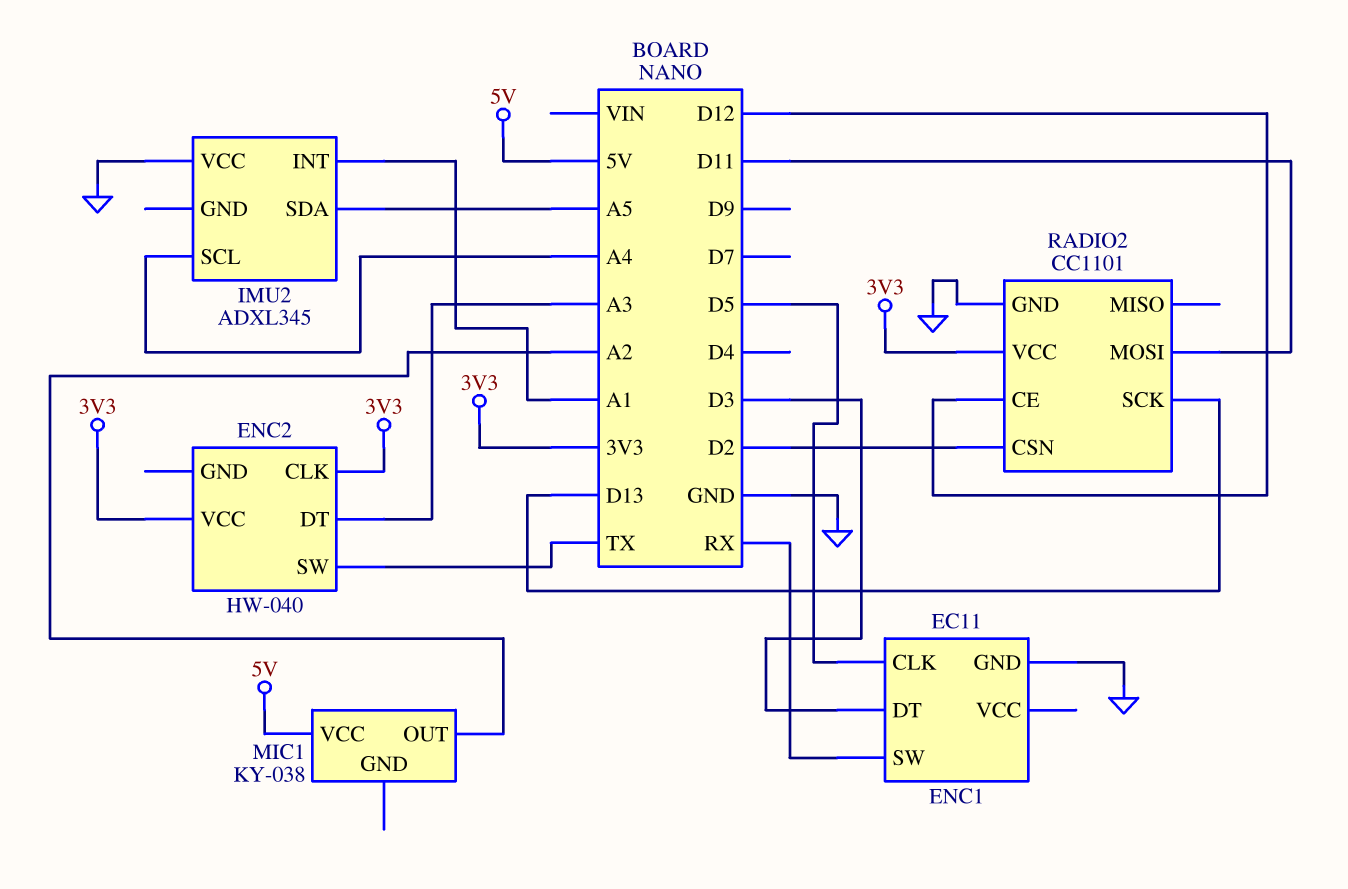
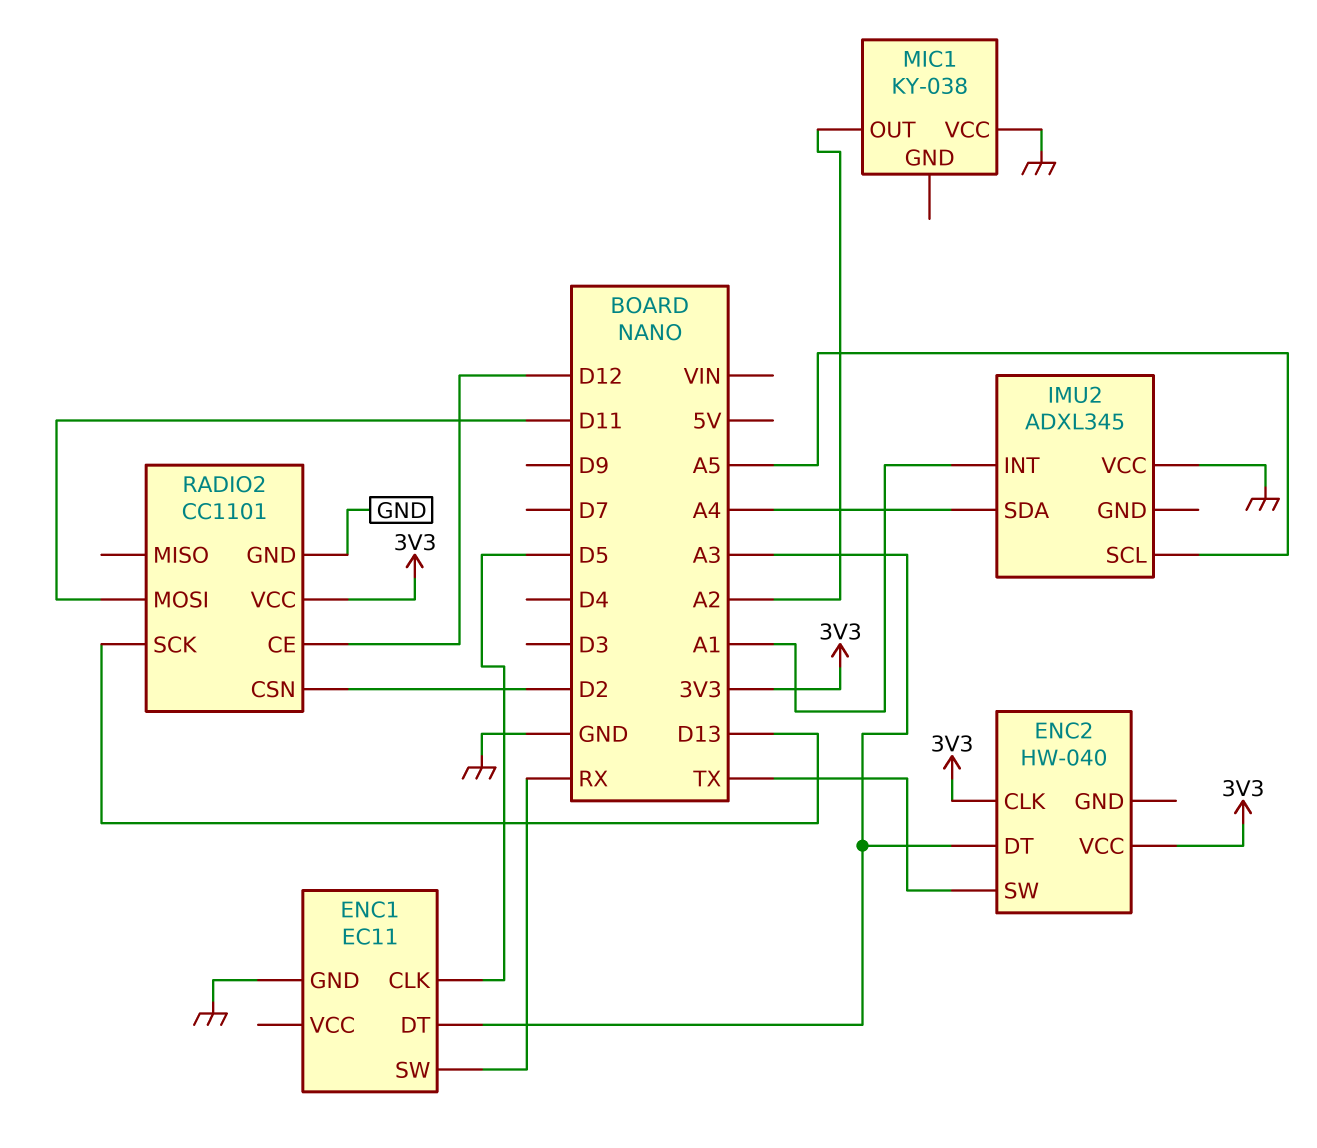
ENC1 pin DT: D3 -> A3
IMU2 pin SCL: A4 -> A5
IMU2 pin SDA: A5 -> A4
MIC1 pin VCC: 5V -> GND

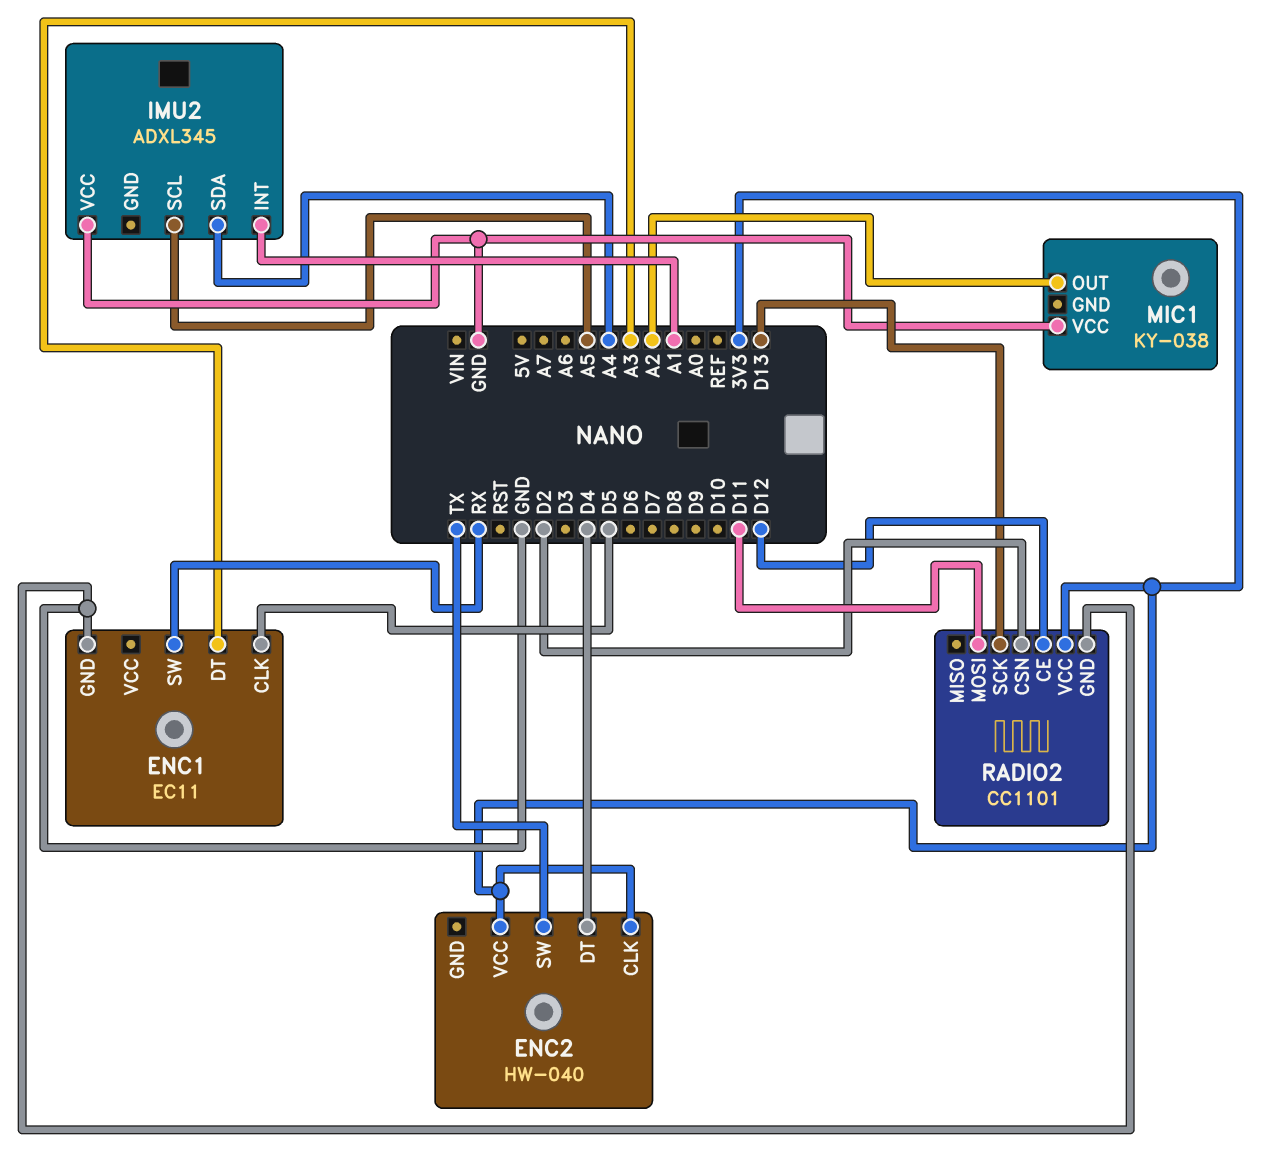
ENC2 pin DT: A3 -> D4

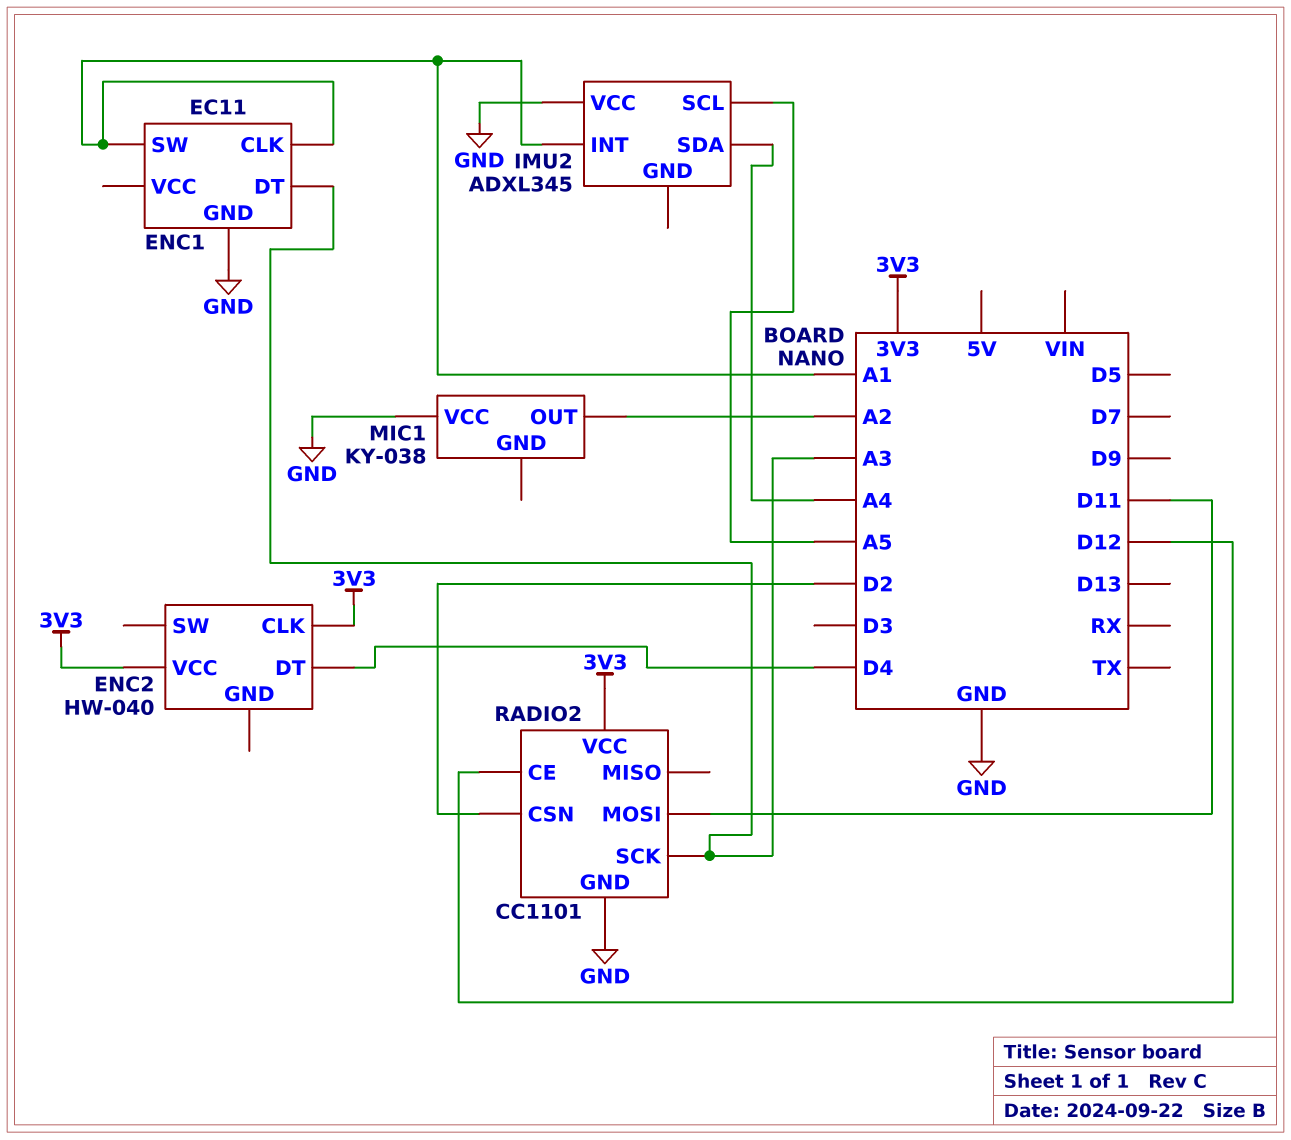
ENC1 pin CLK: D5 -> A1
ENC1 pin SW: RX -> A1
ENC2 pin SW: TX -> none
RADIO2 pin SCK: D13 -> A3

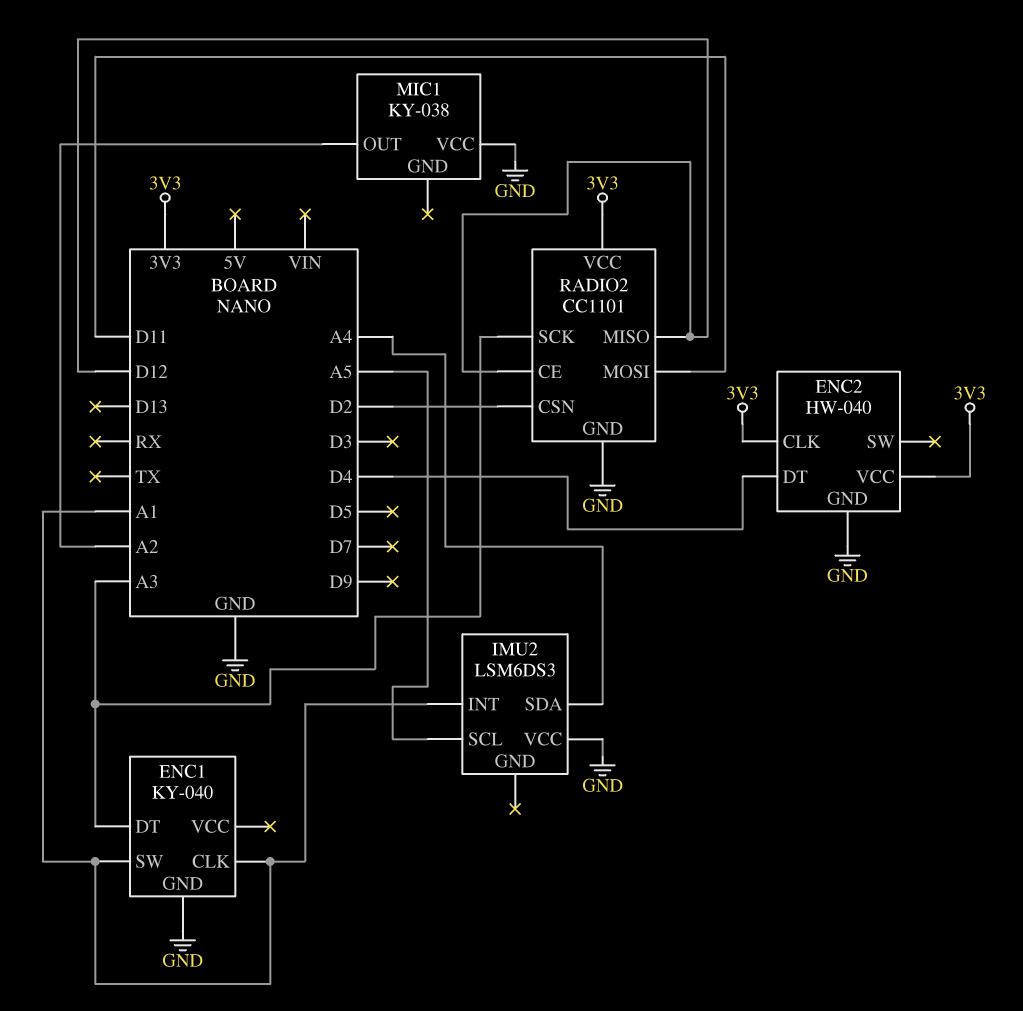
ENC1: EC11 -> KY-040
ENC2 pin GND: none -> GND
IMU2: ADXL345 -> LSM6DS3
RADIO2 pin MISO: none -> D12

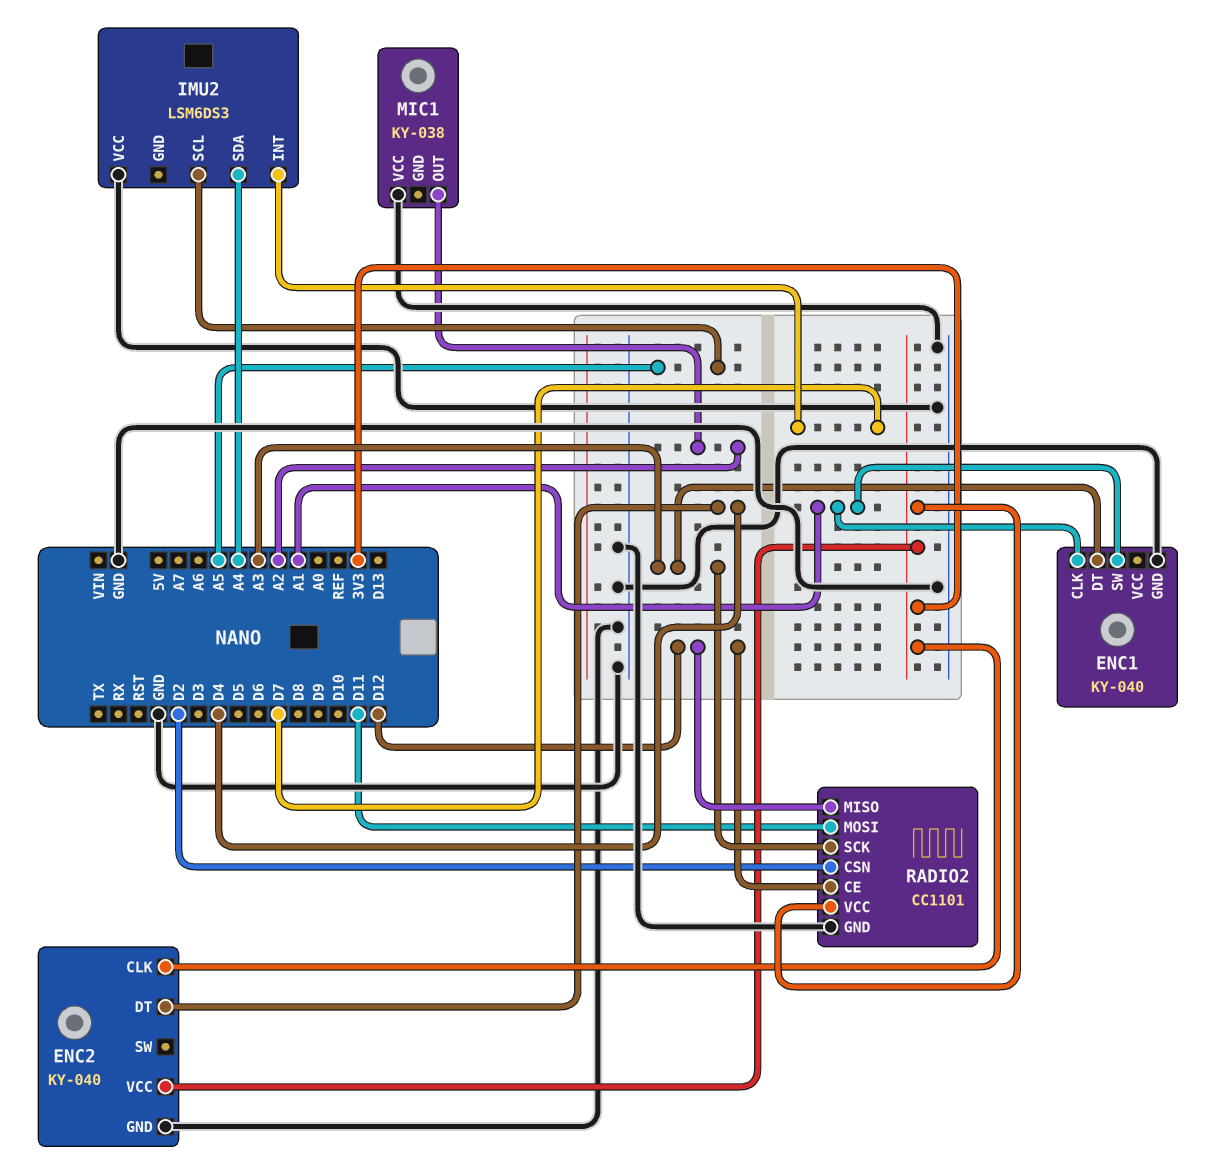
ENC2: HW-040 -> KY-040
IMU2 pin INT: A1 -> D7

